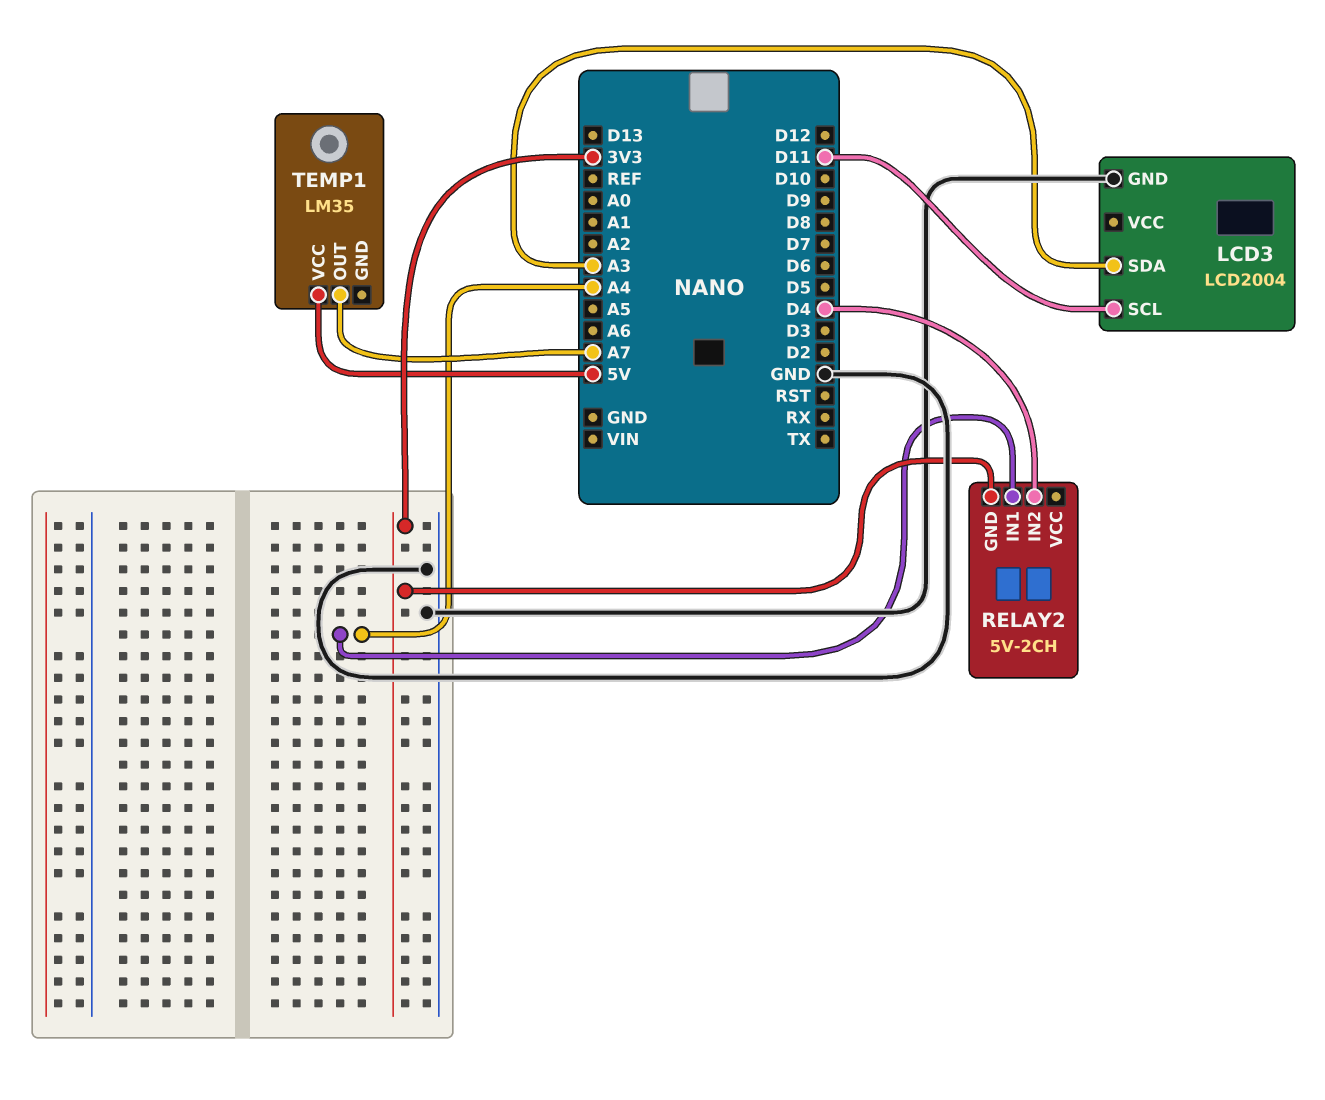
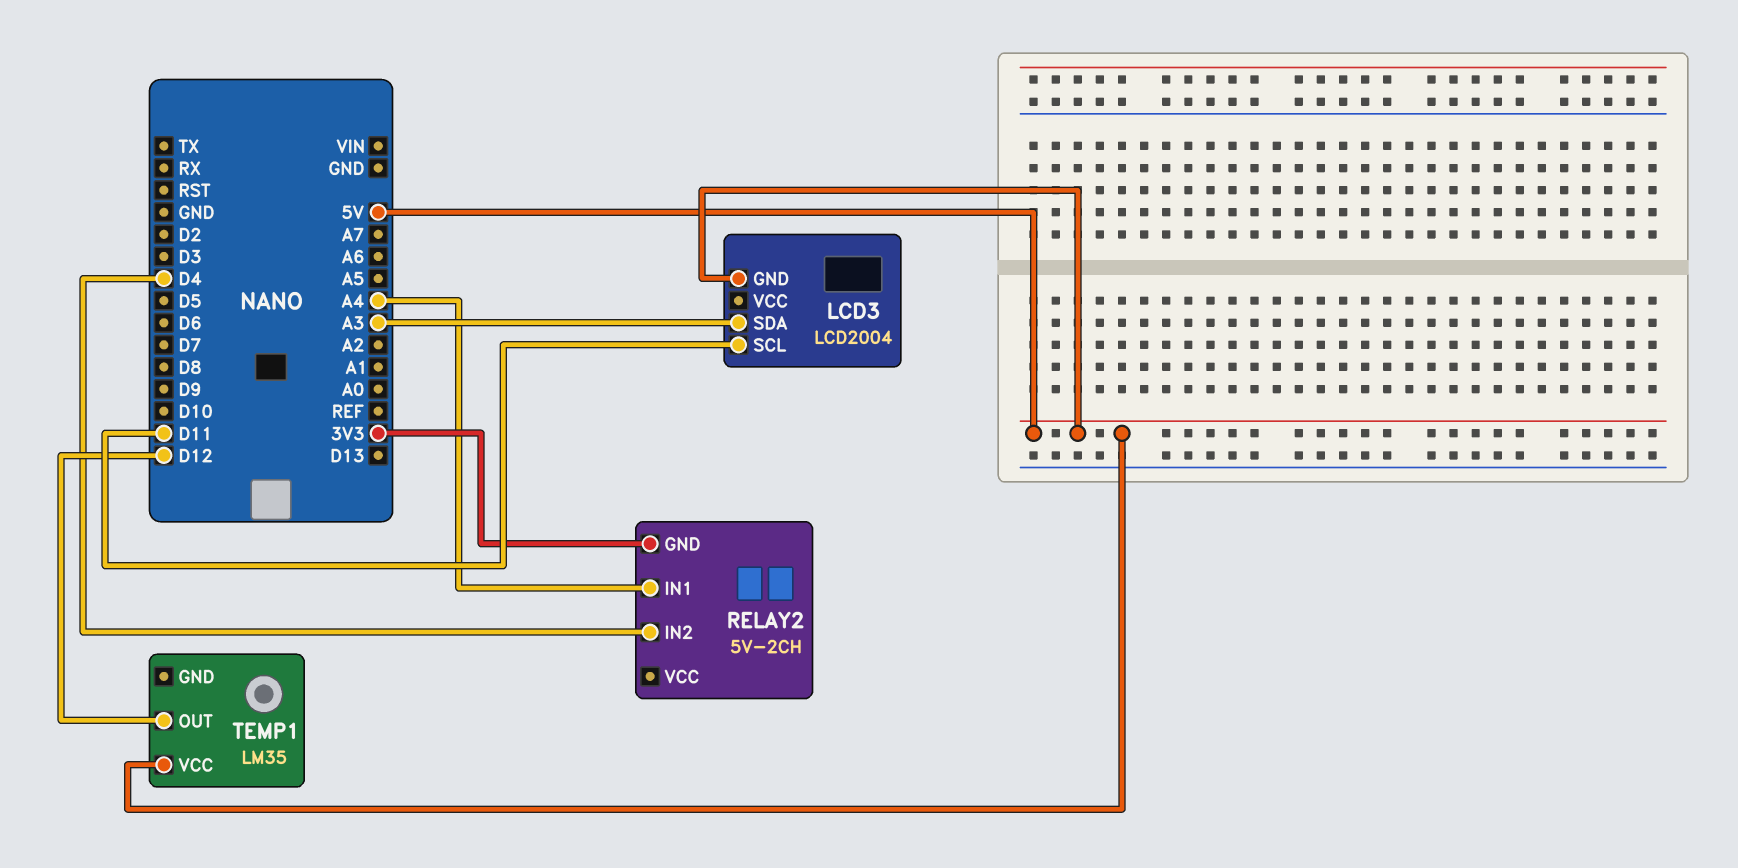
LCD3 pin GND: GND -> 5V
TEMP1 pin OUT: A7 -> D12

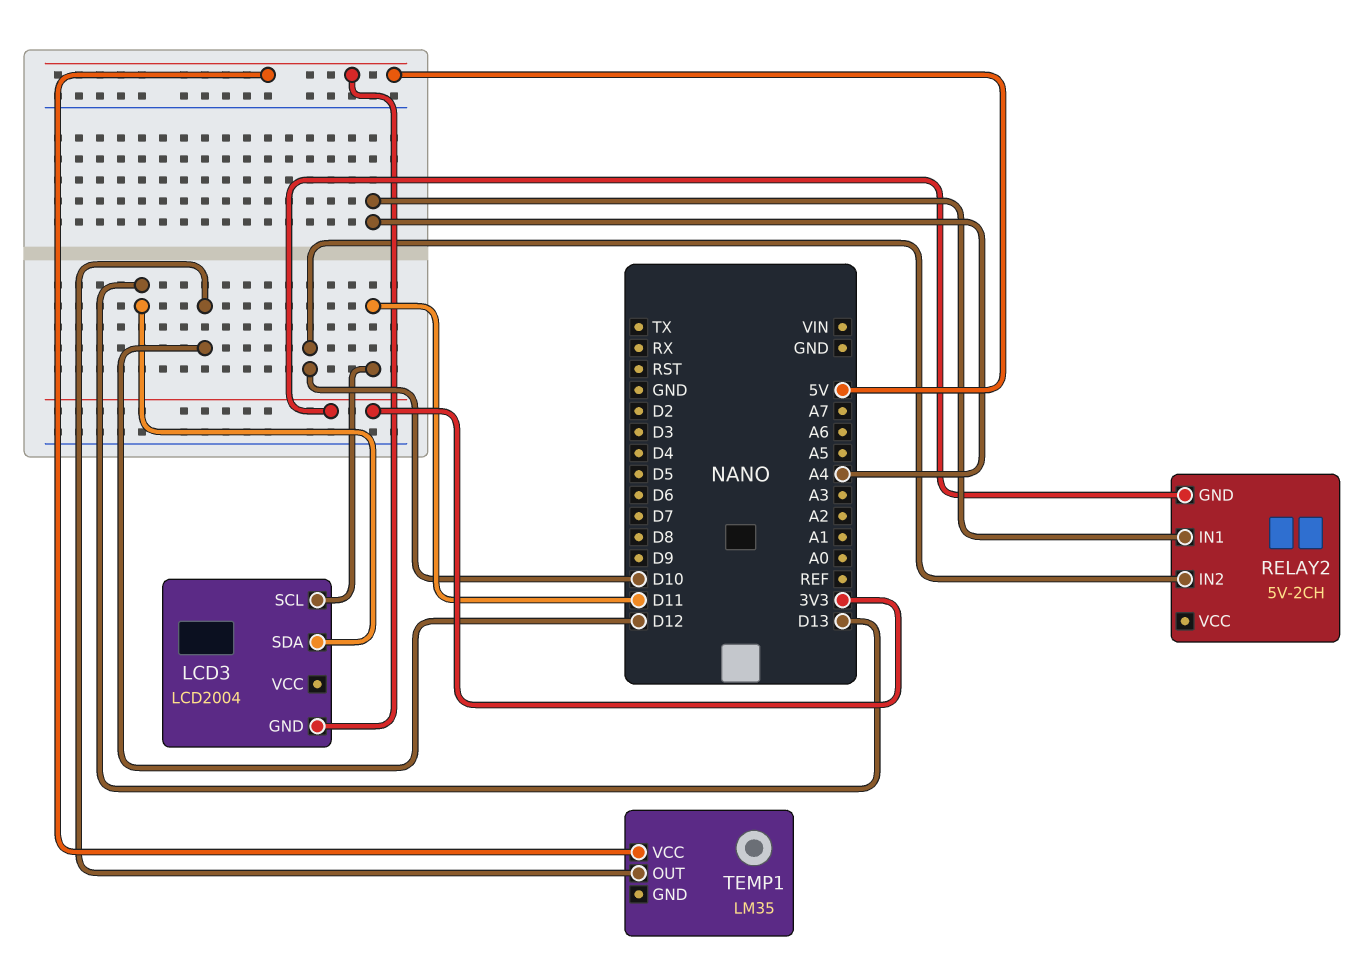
LCD3 pin SDA: A3 -> D13
RELAY2 pin IN2: D4 -> D10

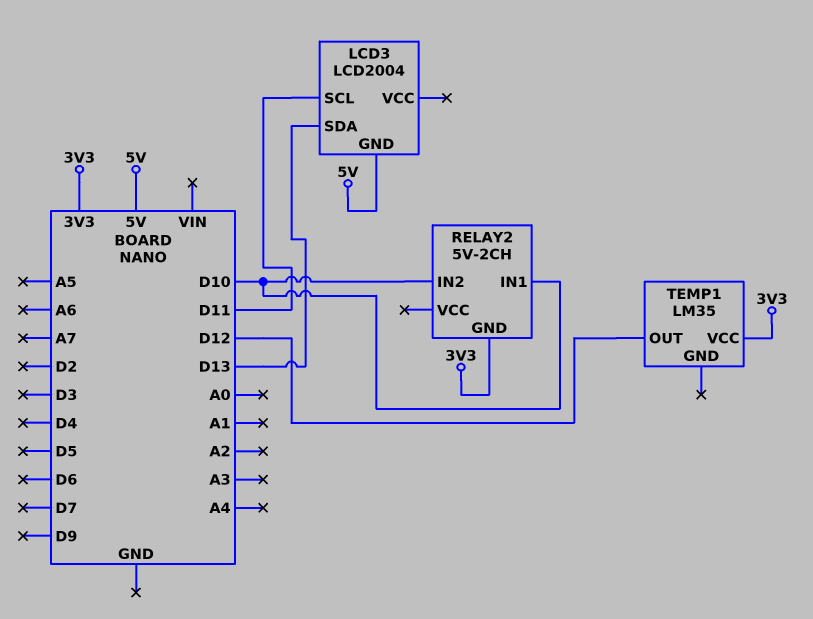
RELAY2 pin IN1: A4 -> D10
TEMP1 pin VCC: 5V -> 3V3

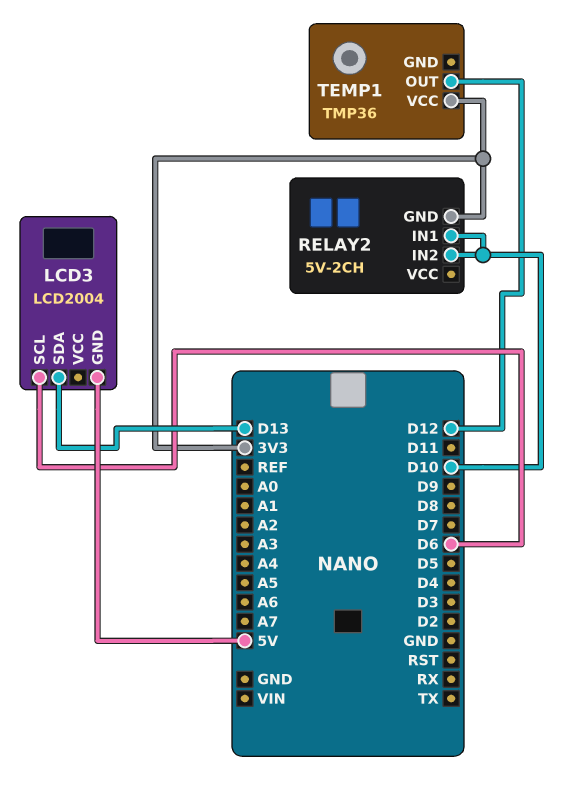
LCD3 pin SCL: D11 -> D6
TEMP1: LM35 -> TMP36

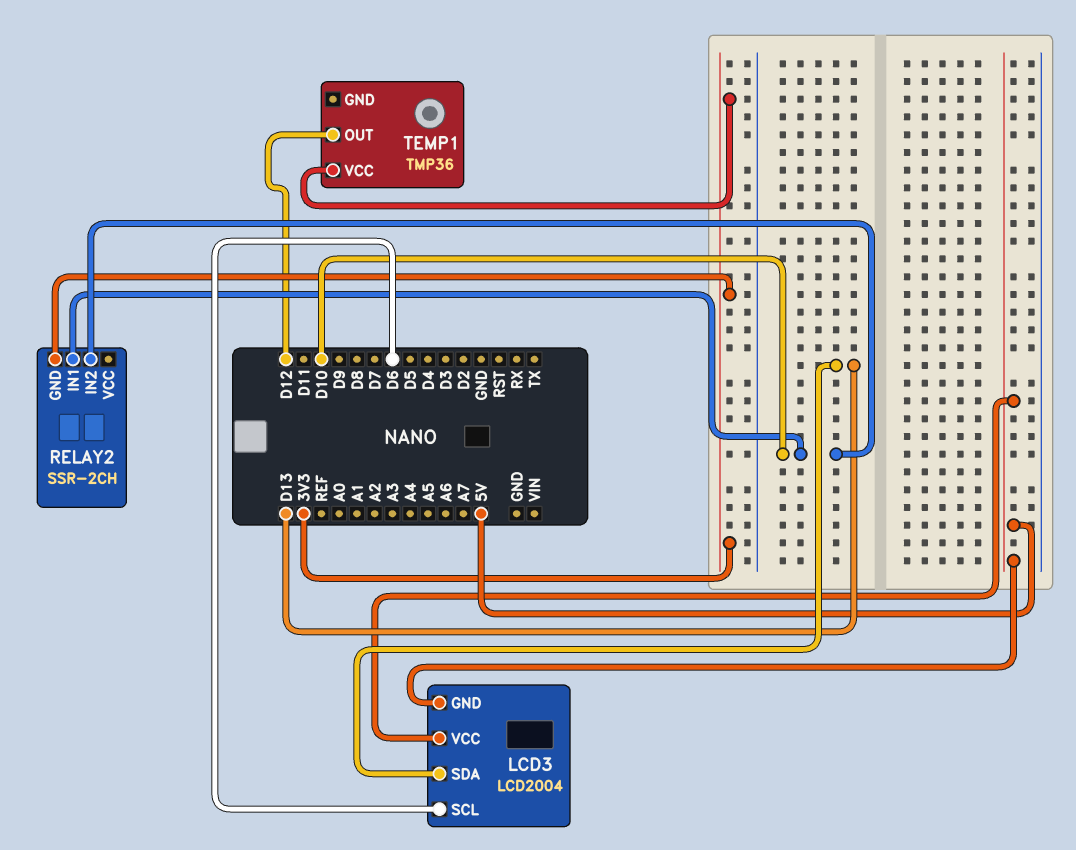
LCD3 pin VCC: none -> 5V
RELAY2: 5V-2CH -> SSR-2CH

